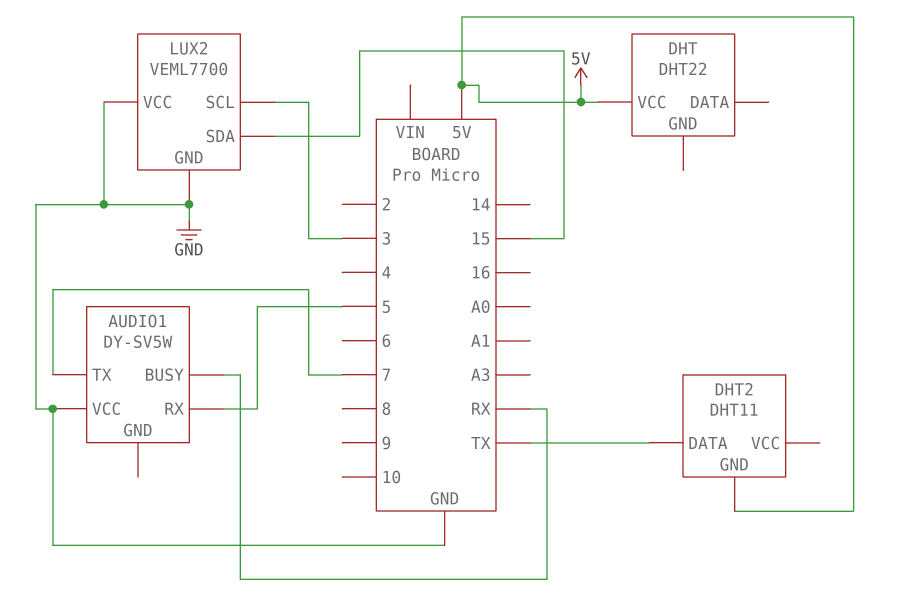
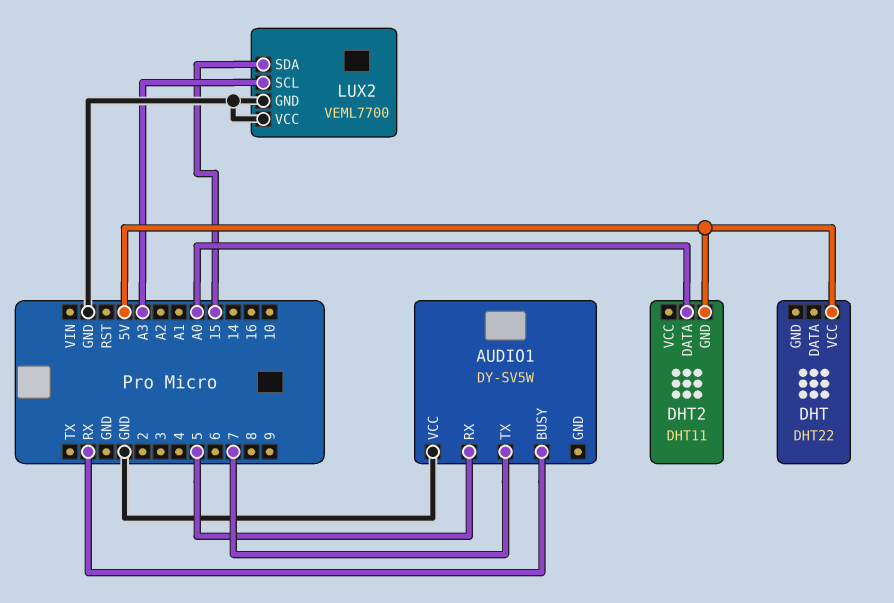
DHT2 pin DATA: TX -> A0
LUX2 pin SCL: 3 -> A3

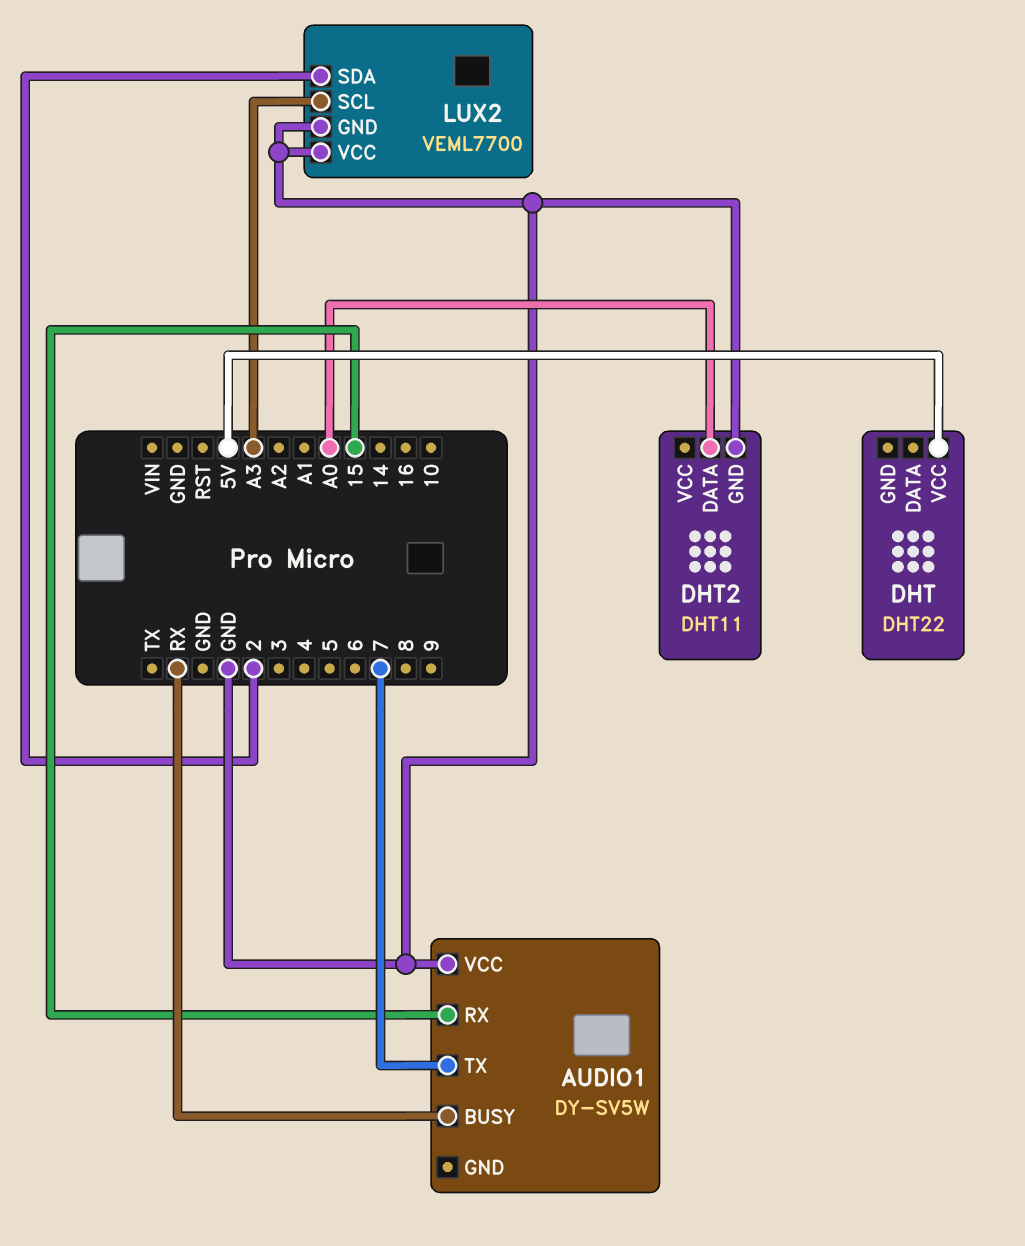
AUDIO1 pin RX: 5 -> 15
DHT2 pin GND: 5V -> GND
LUX2 pin SDA: 15 -> 2

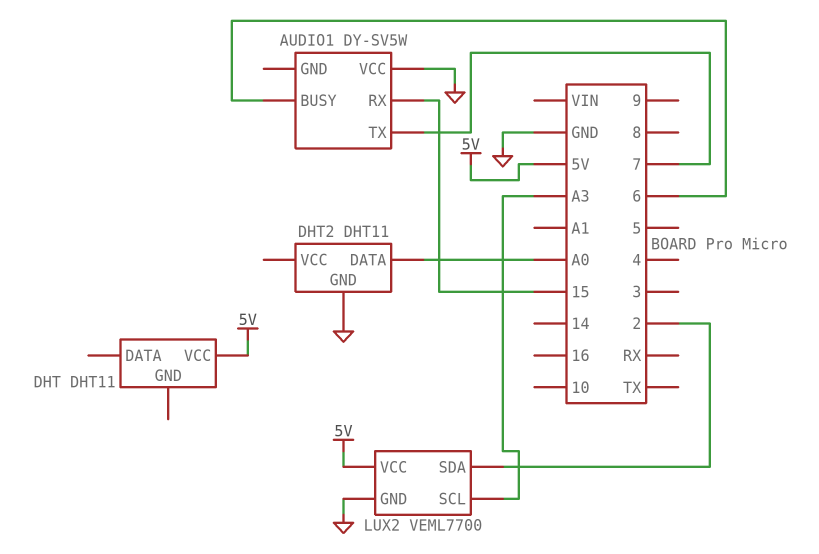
AUDIO1 pin BUSY: RX -> 6
DHT: DHT22 -> DHT11
LUX2 pin VCC: GND -> 5V

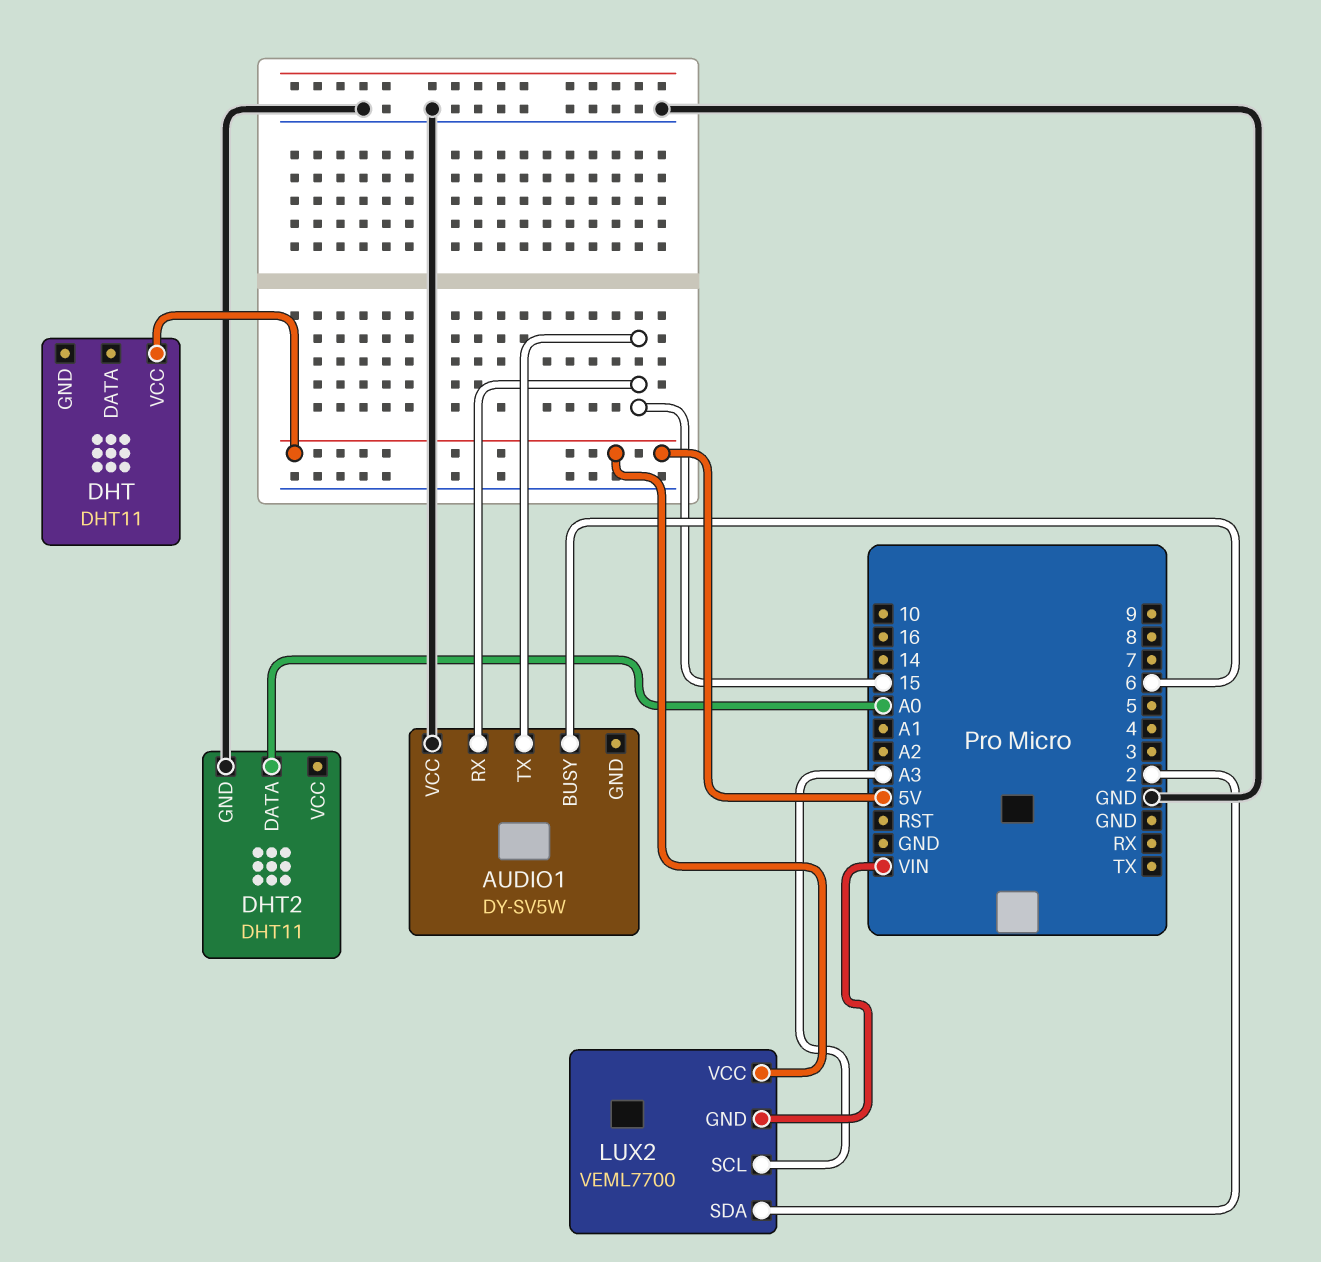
AUDIO1 pin TX: 7 -> 15
LUX2 pin GND: GND -> VIN

